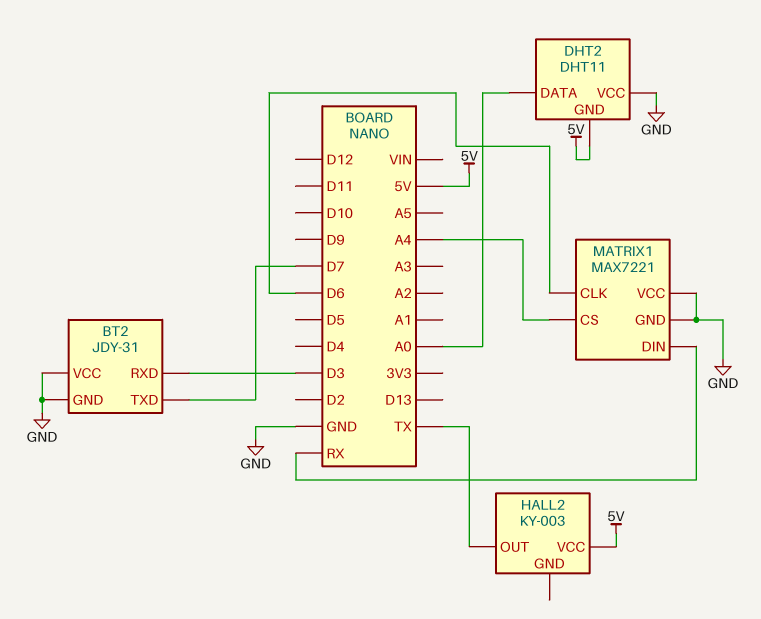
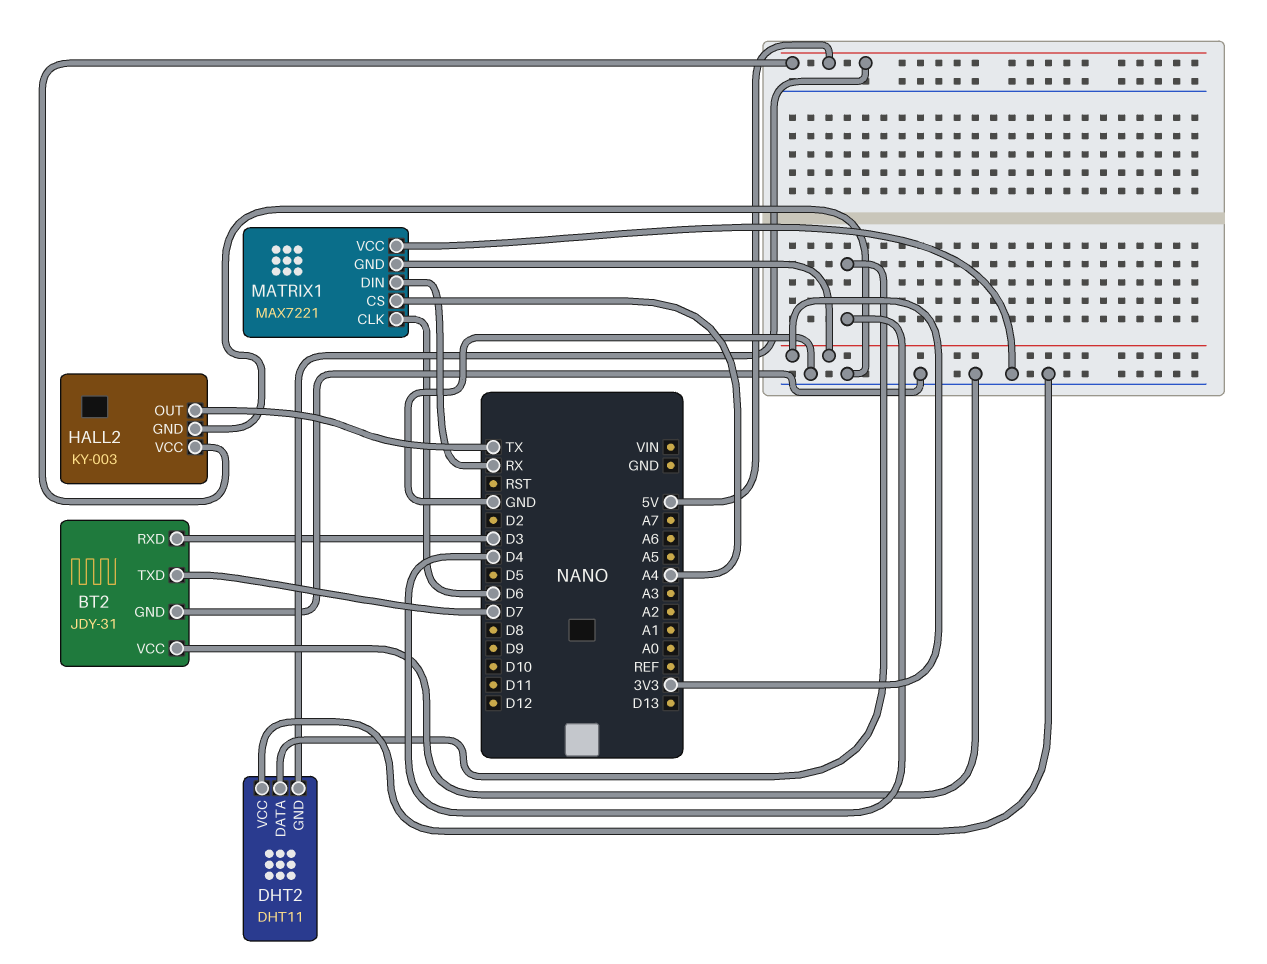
DHT2 pin DATA: A0 -> D4
HALL2 pin GND: none -> GND
MATRIX1 pin GND: GND -> 3V3

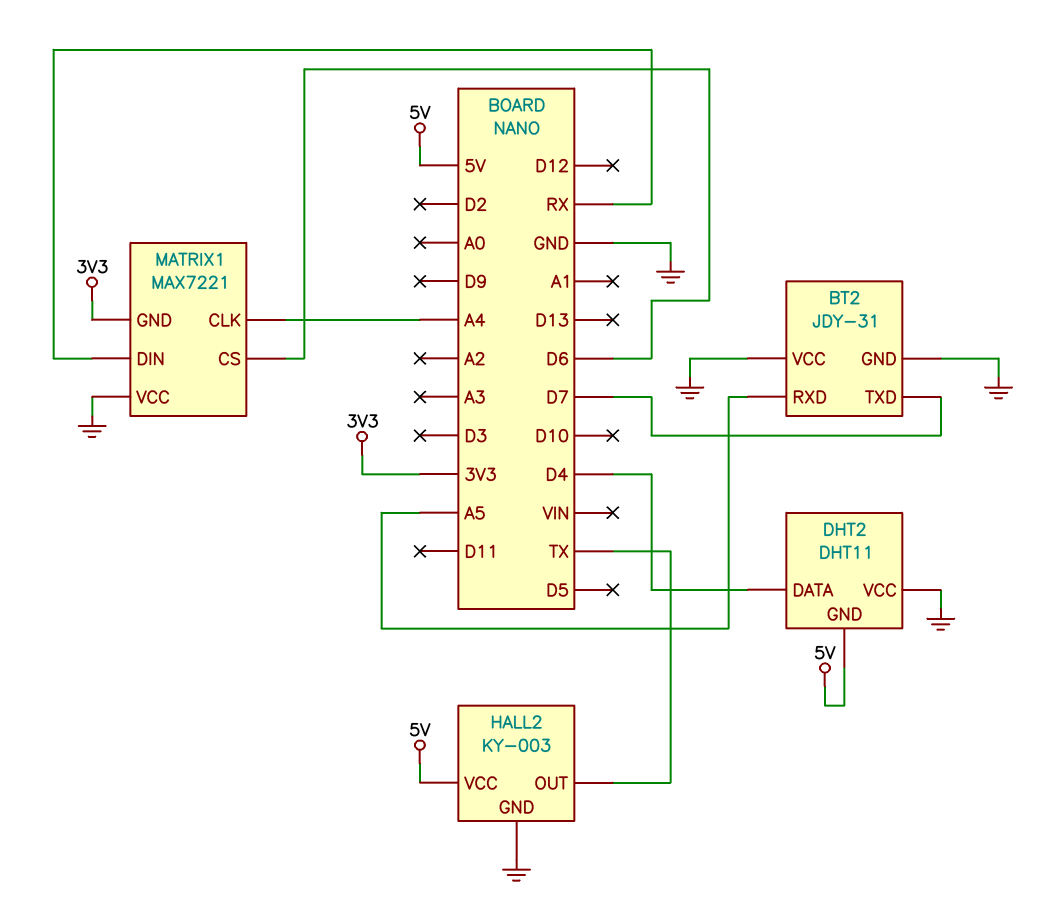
BT2 pin RXD: D3 -> A5
MATRIX1 pin CLK: D6 -> A4
MATRIX1 pin CS: A4 -> D6

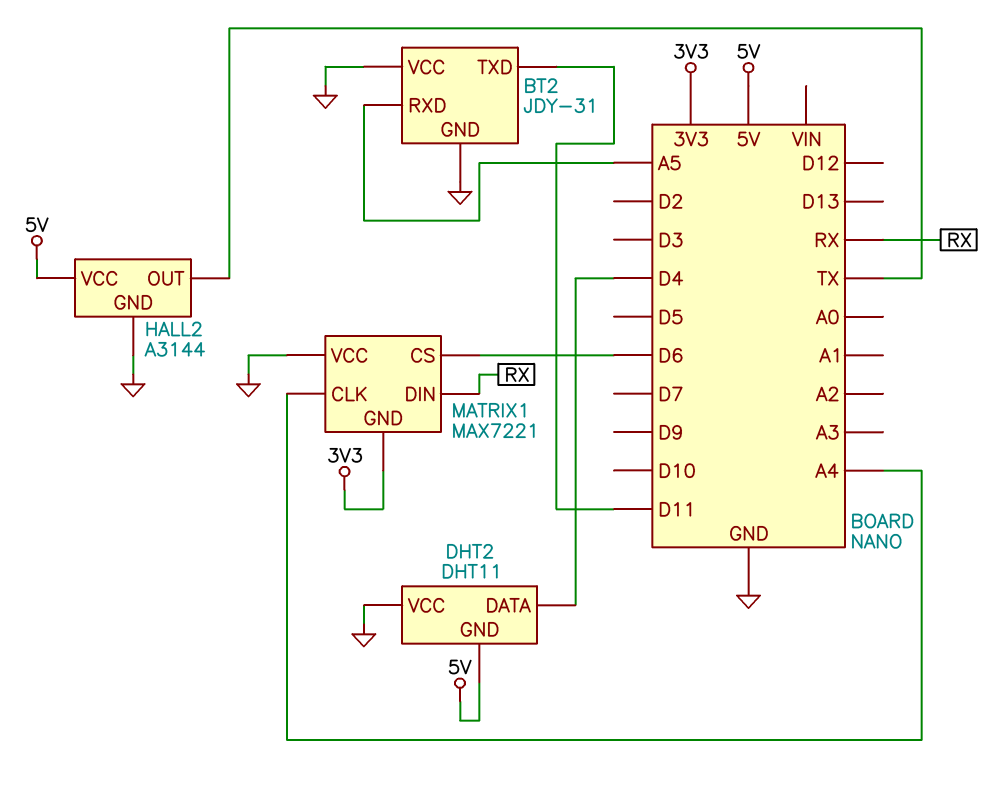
BT2 pin TXD: D7 -> D11
HALL2: KY-003 -> A3144

